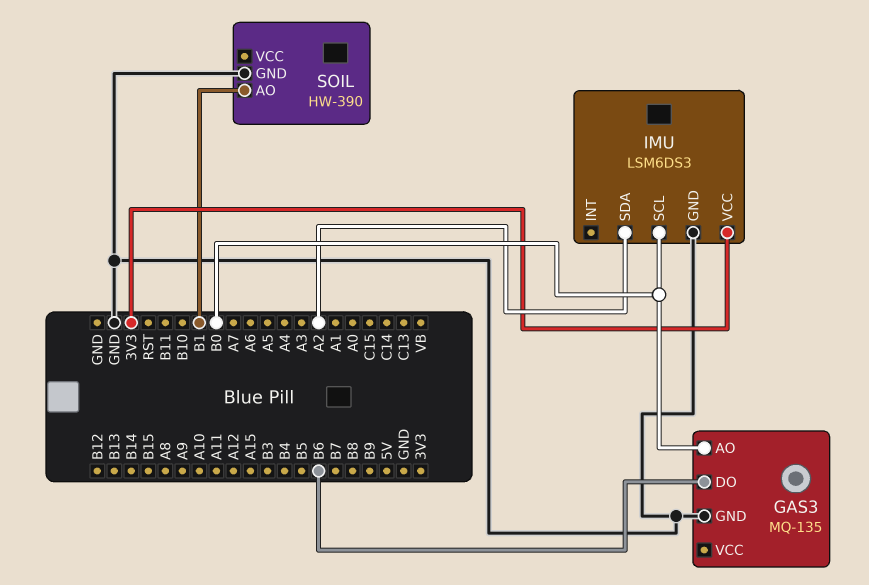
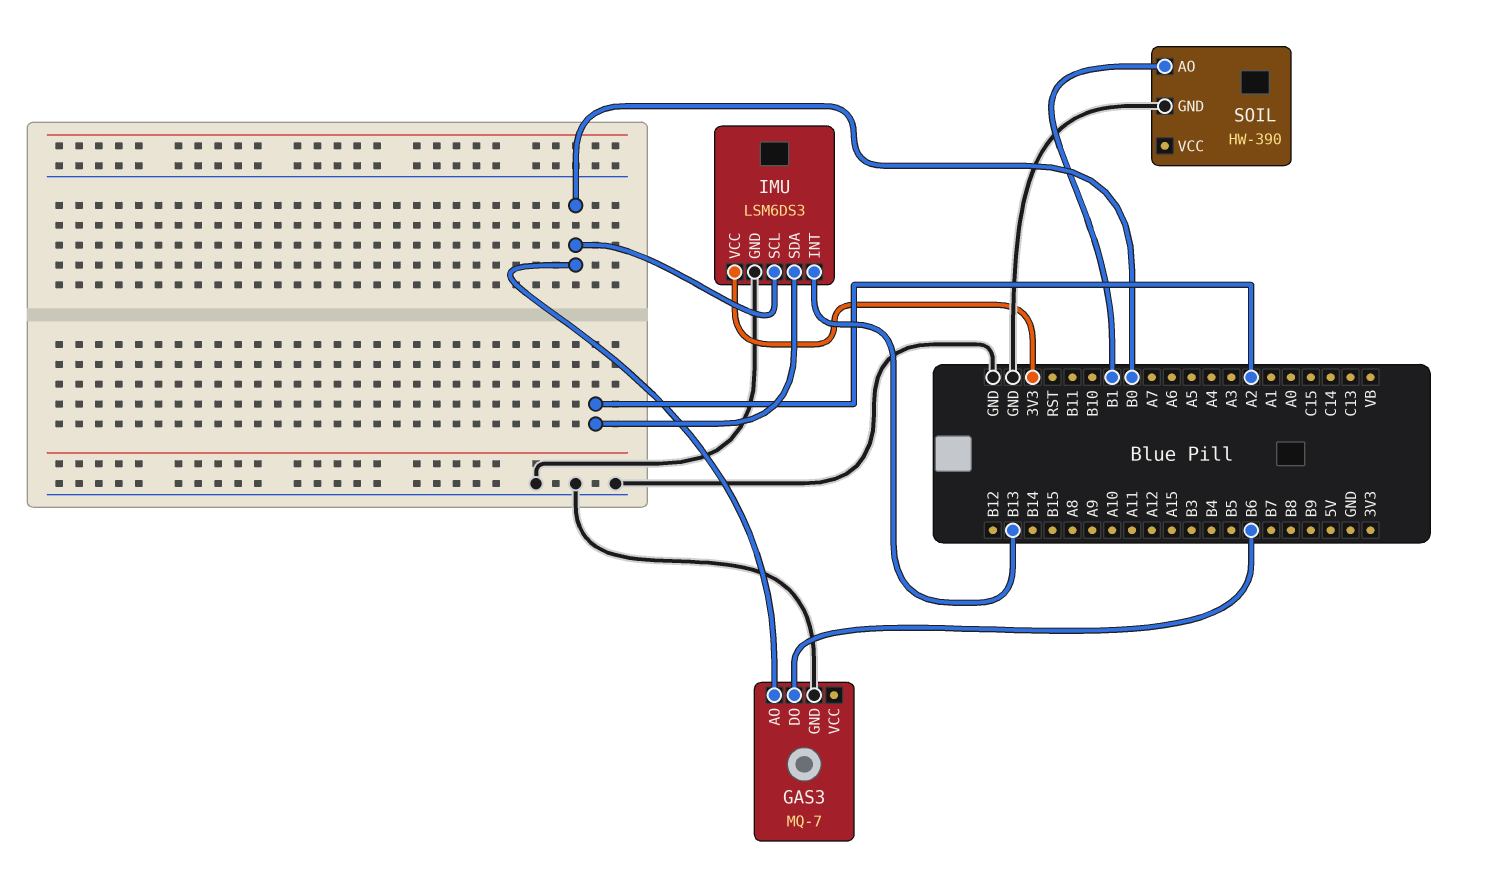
GAS3: MQ-135 -> MQ-7
IMU pin INT: none -> B13

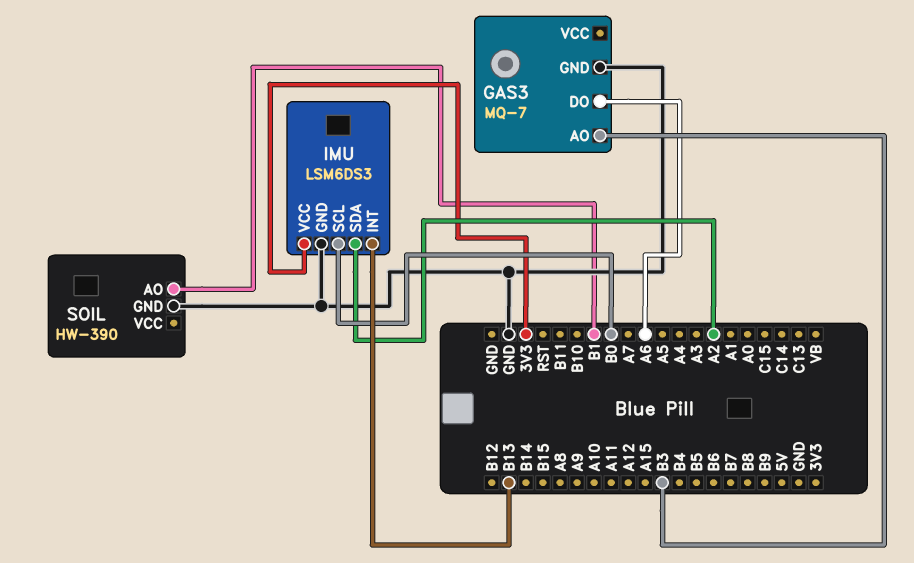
GAS3 pin AO: B0 -> B3
GAS3 pin DO: B6 -> A6

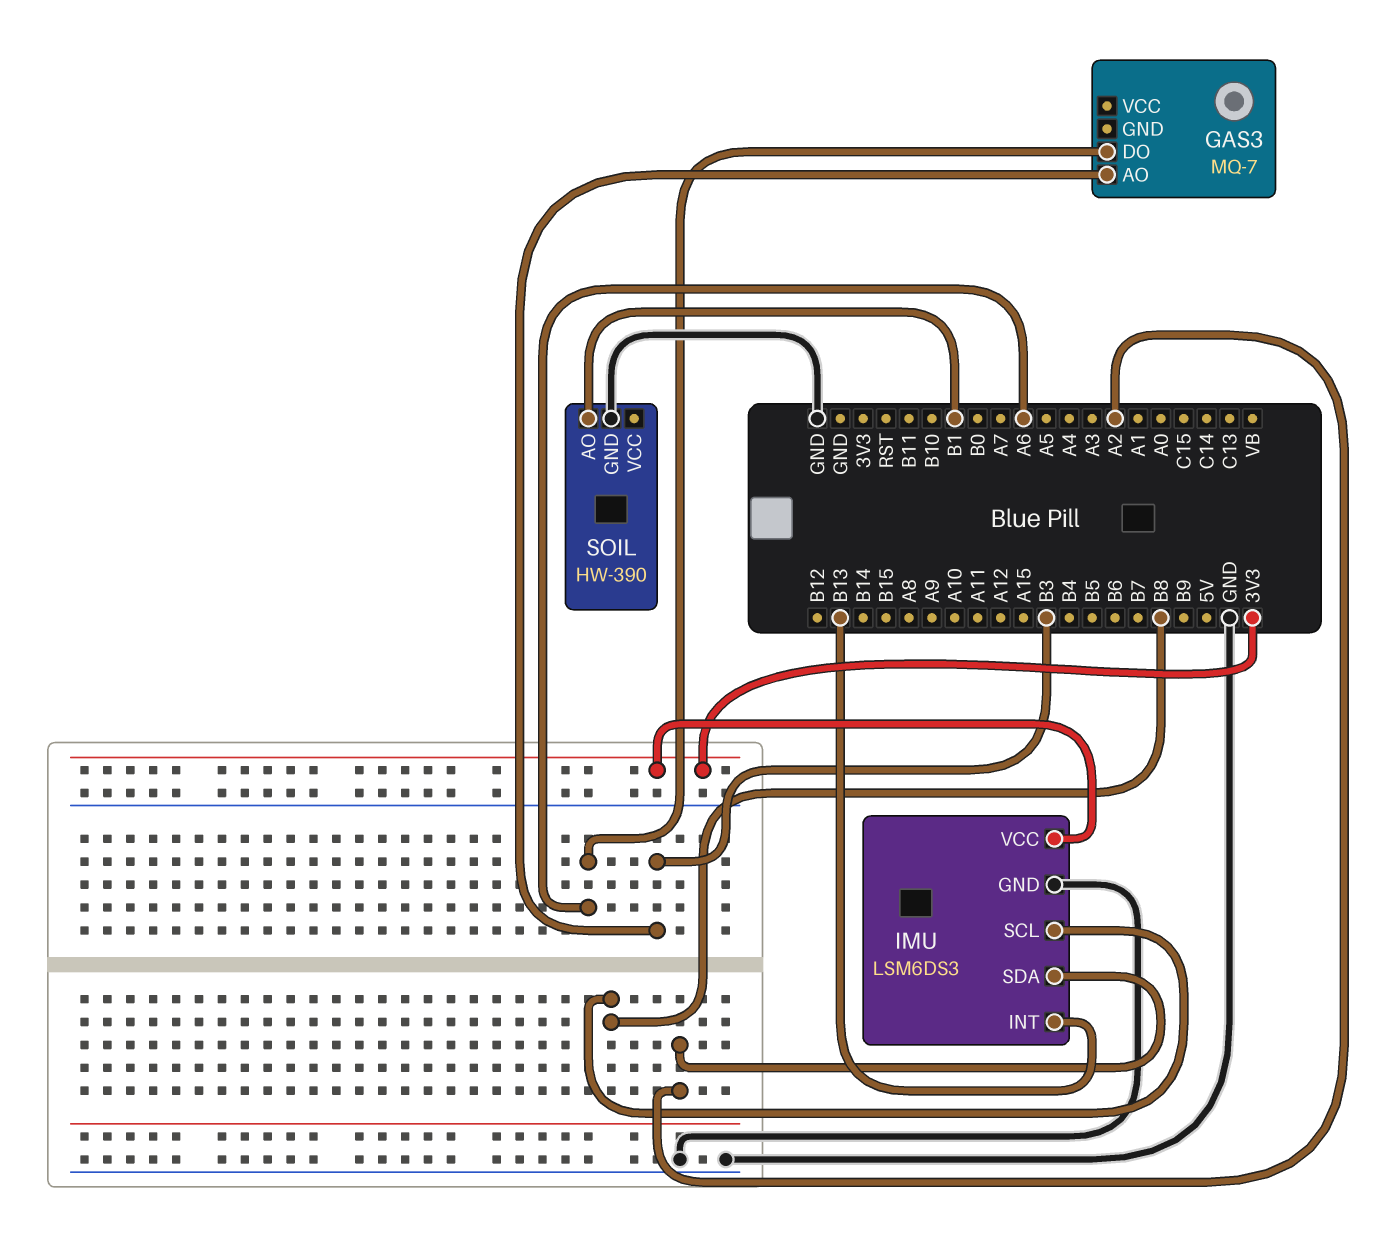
GAS3 pin GND: GND -> none
IMU pin SCL: B0 -> B8

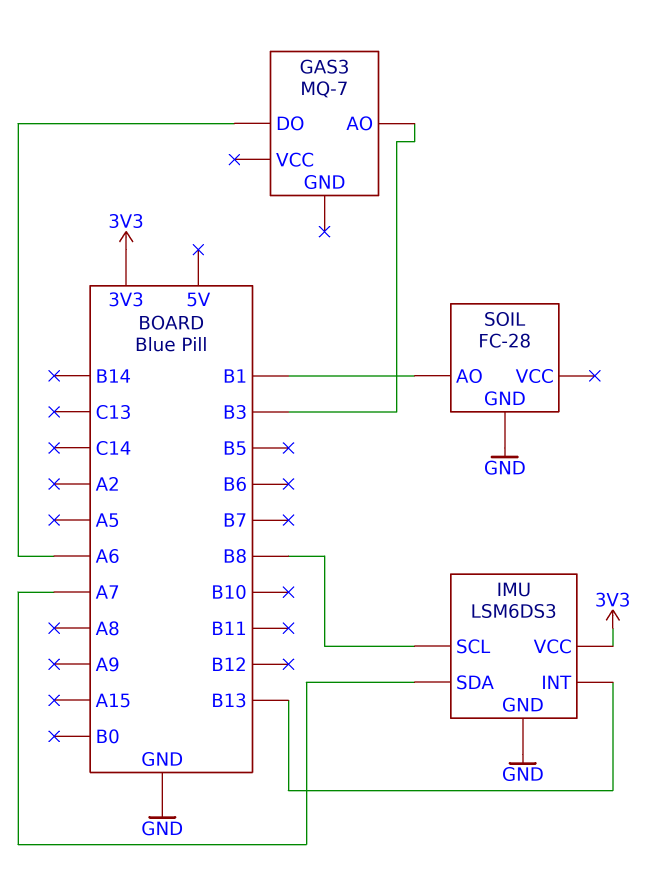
IMU pin SDA: A2 -> A7
SOIL: HW-390 -> FC-28

